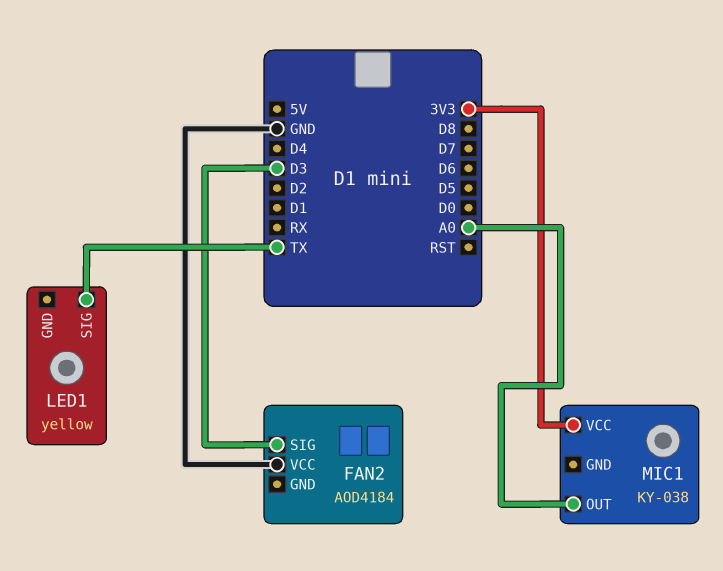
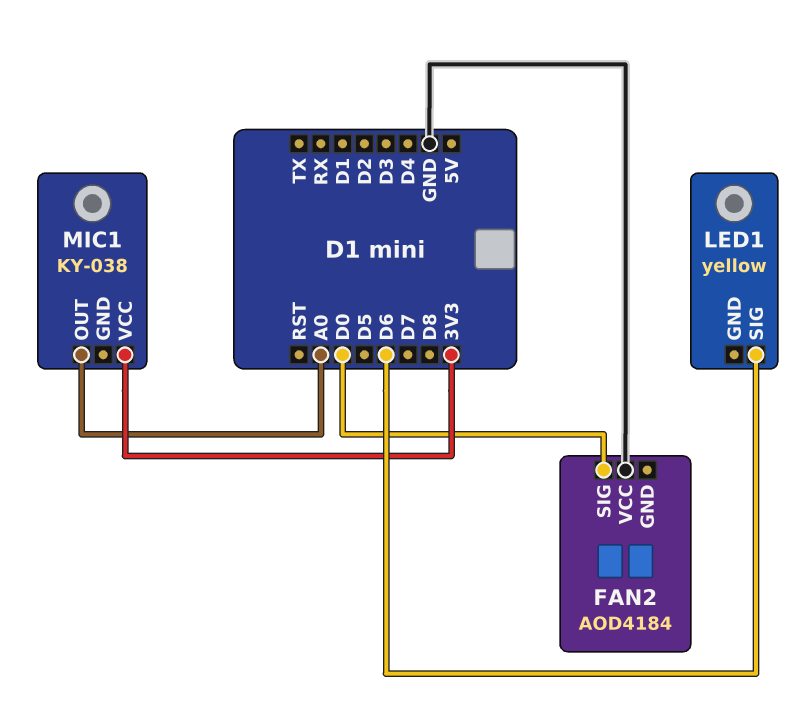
FAN2 pin SIG: D3 -> D0
LED1 pin SIG: TX -> D6

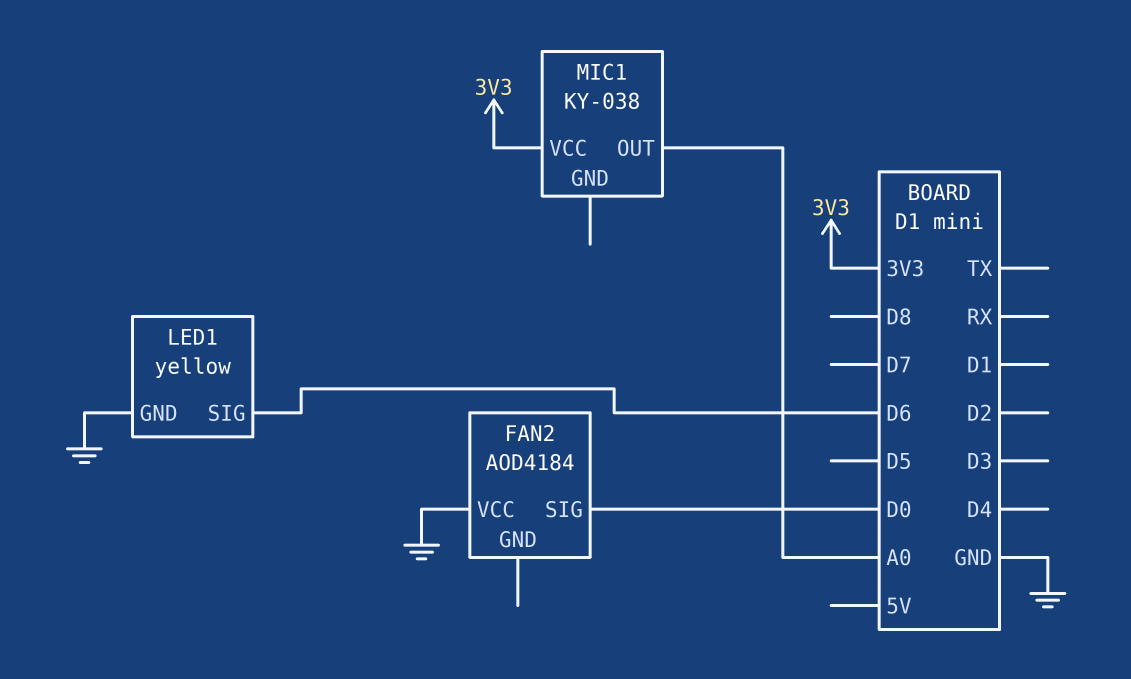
LED1 pin GND: none -> GND

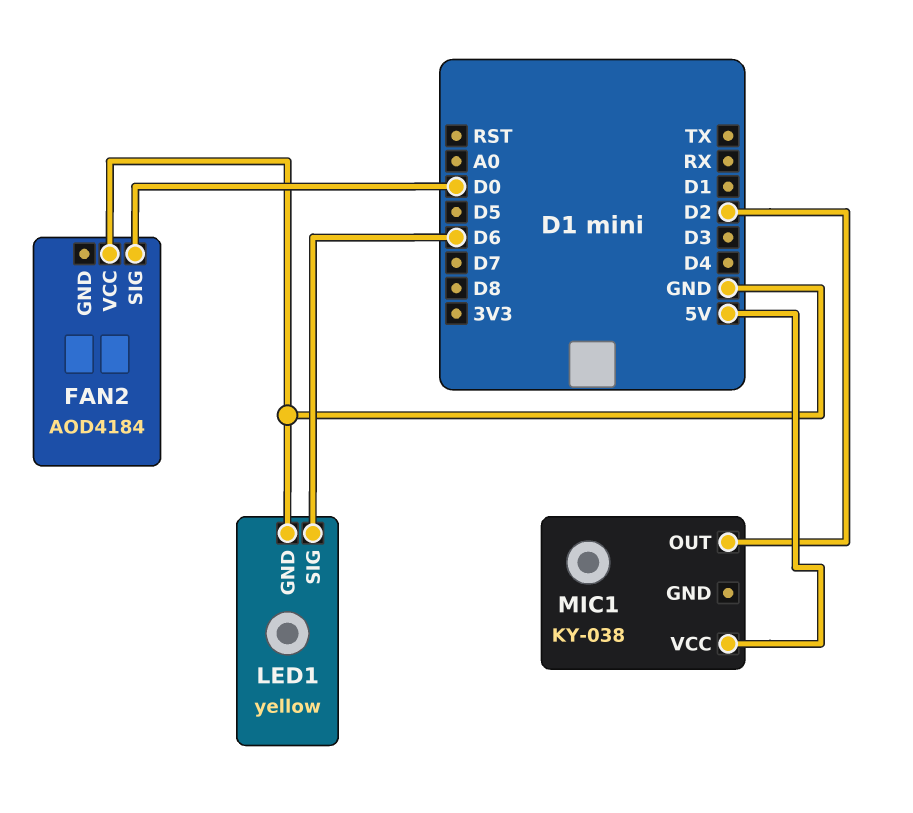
MIC1 pin OUT: A0 -> D2
MIC1 pin VCC: 3V3 -> 5V

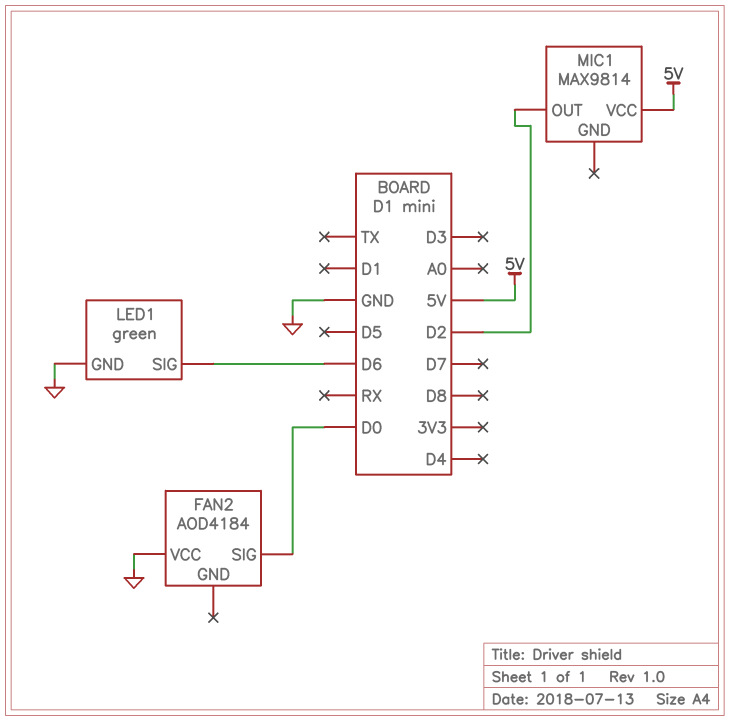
LED1: yellow -> green
MIC1: KY-038 -> MAX9814

